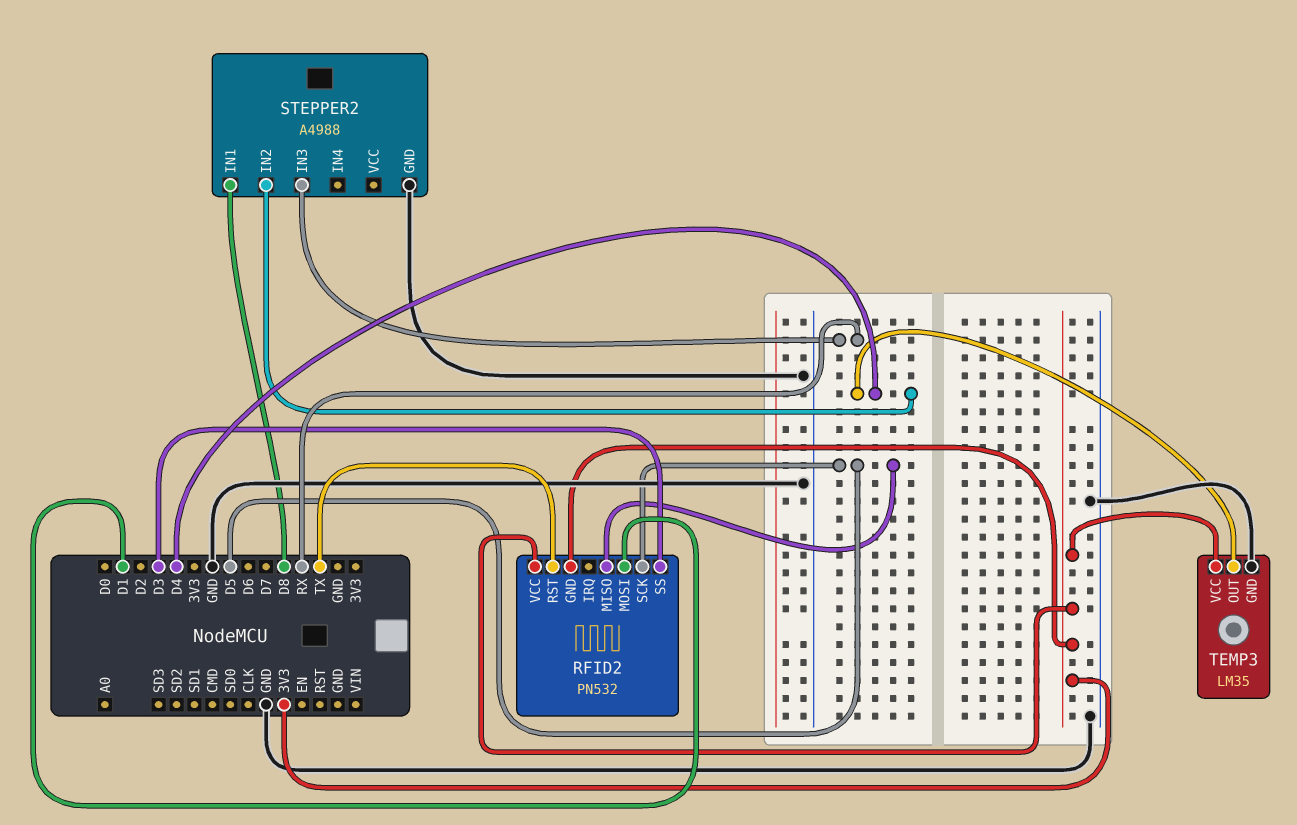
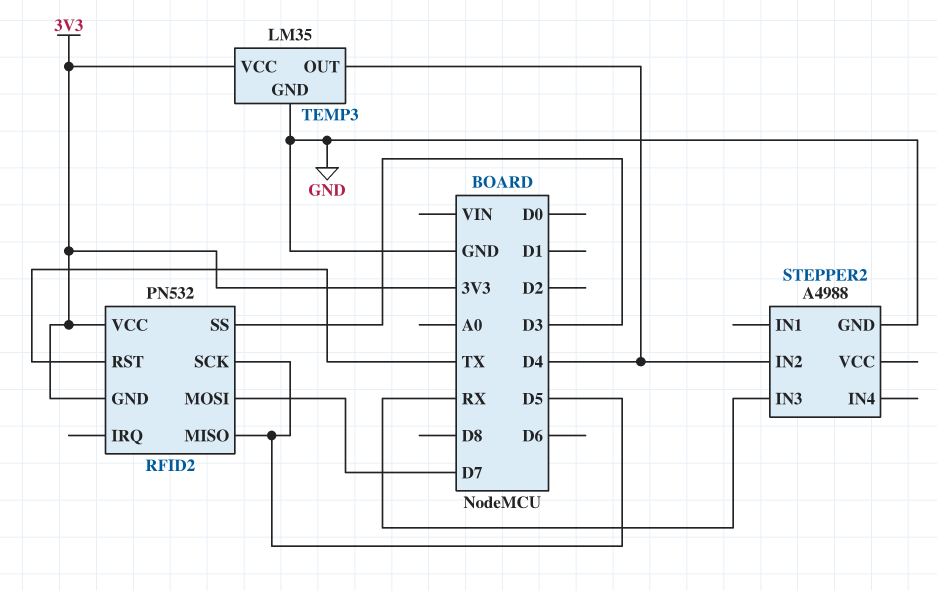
RFID2 pin MOSI: D1 -> D7
STEPPER2 pin IN1: D8 -> none

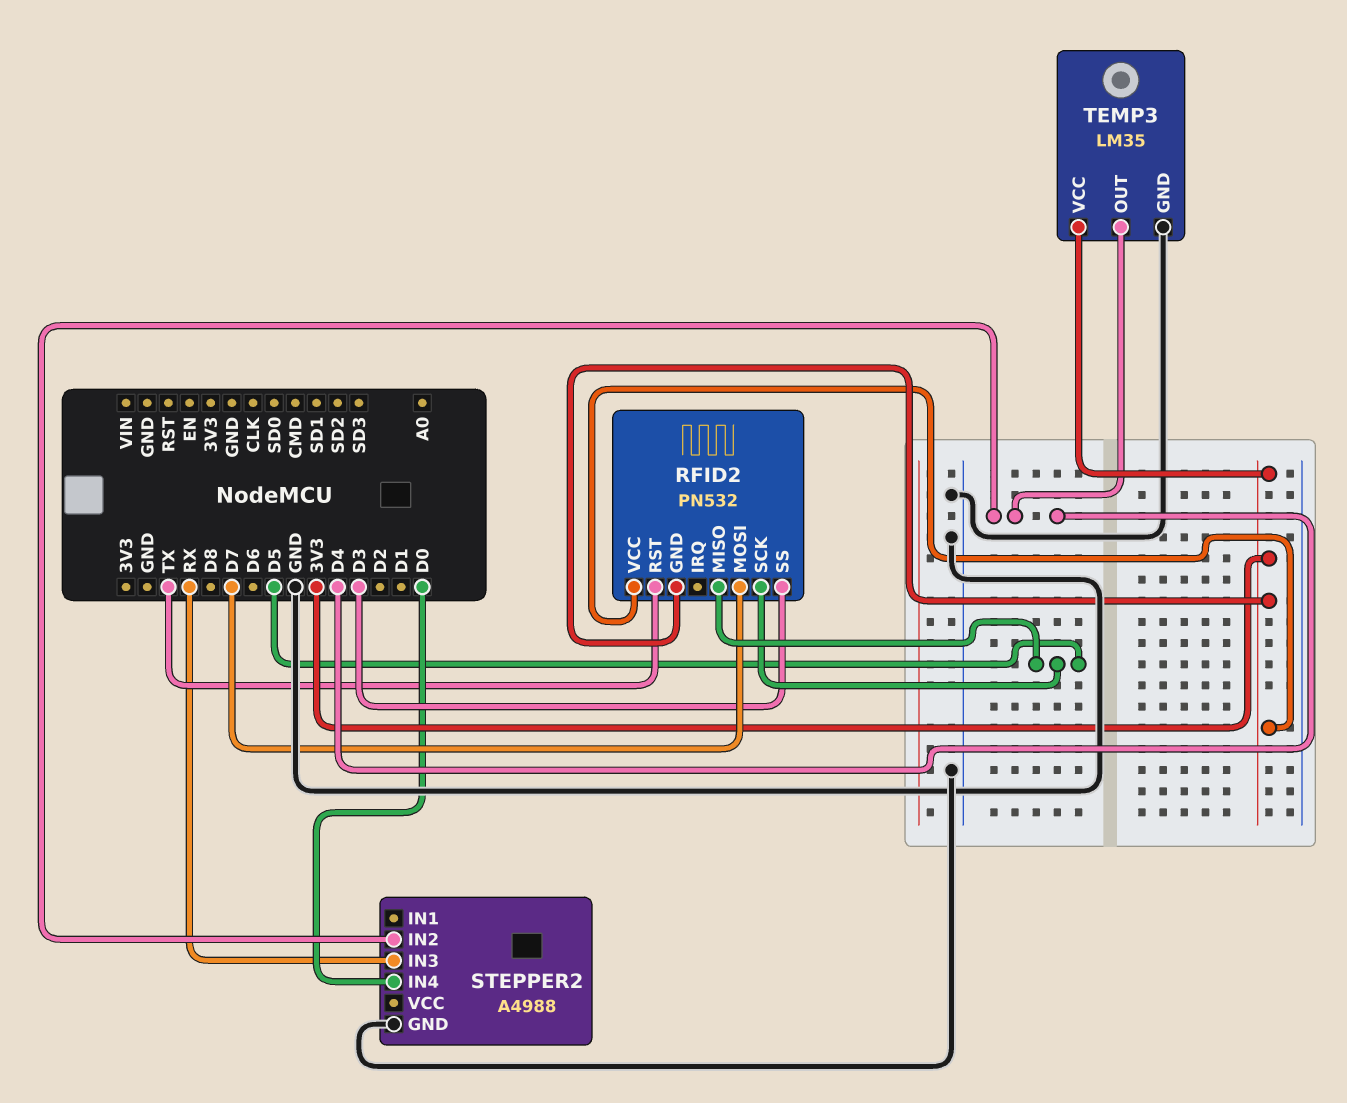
STEPPER2 pin IN4: none -> D0

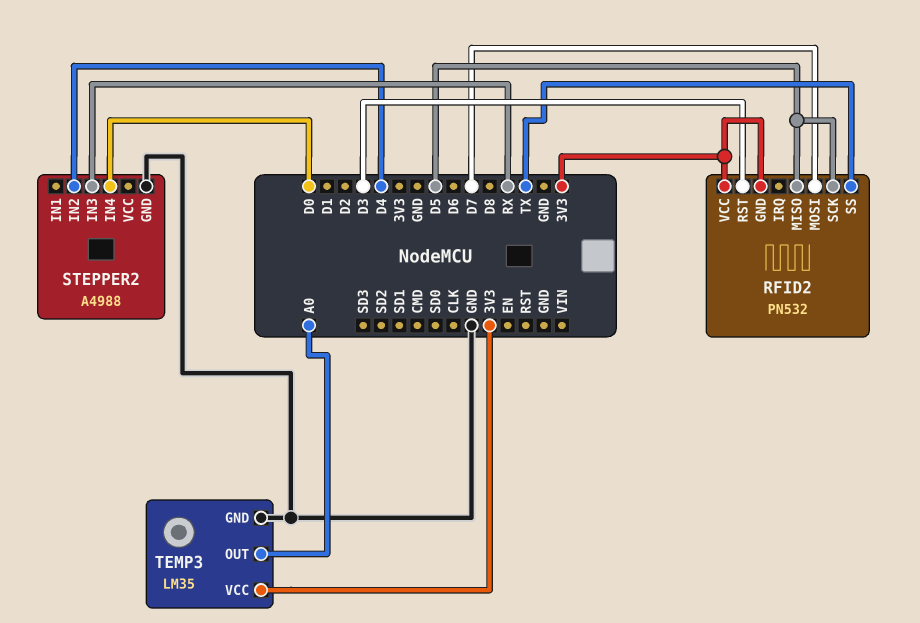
RFID2 pin RST: TX -> D3
RFID2 pin SS: D3 -> TX
TEMP3 pin OUT: D4 -> A0

